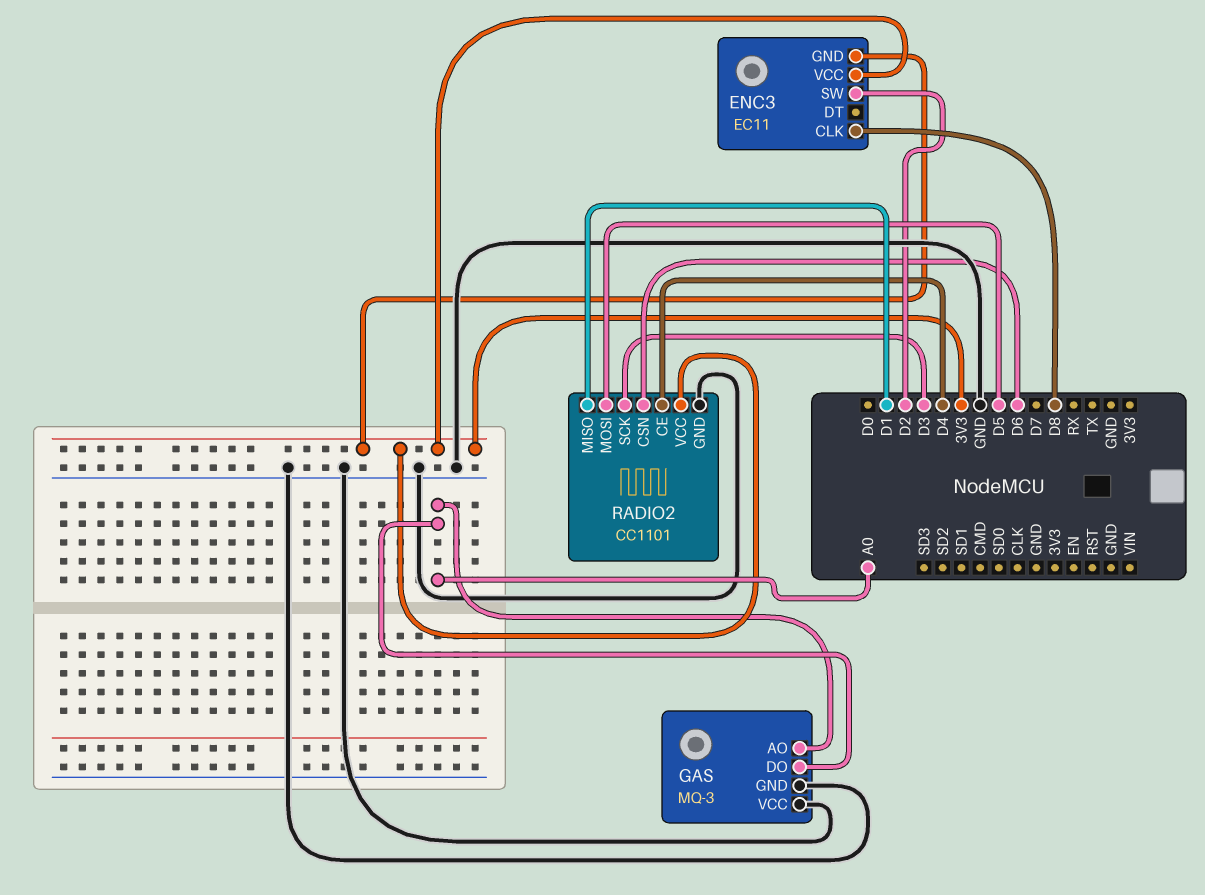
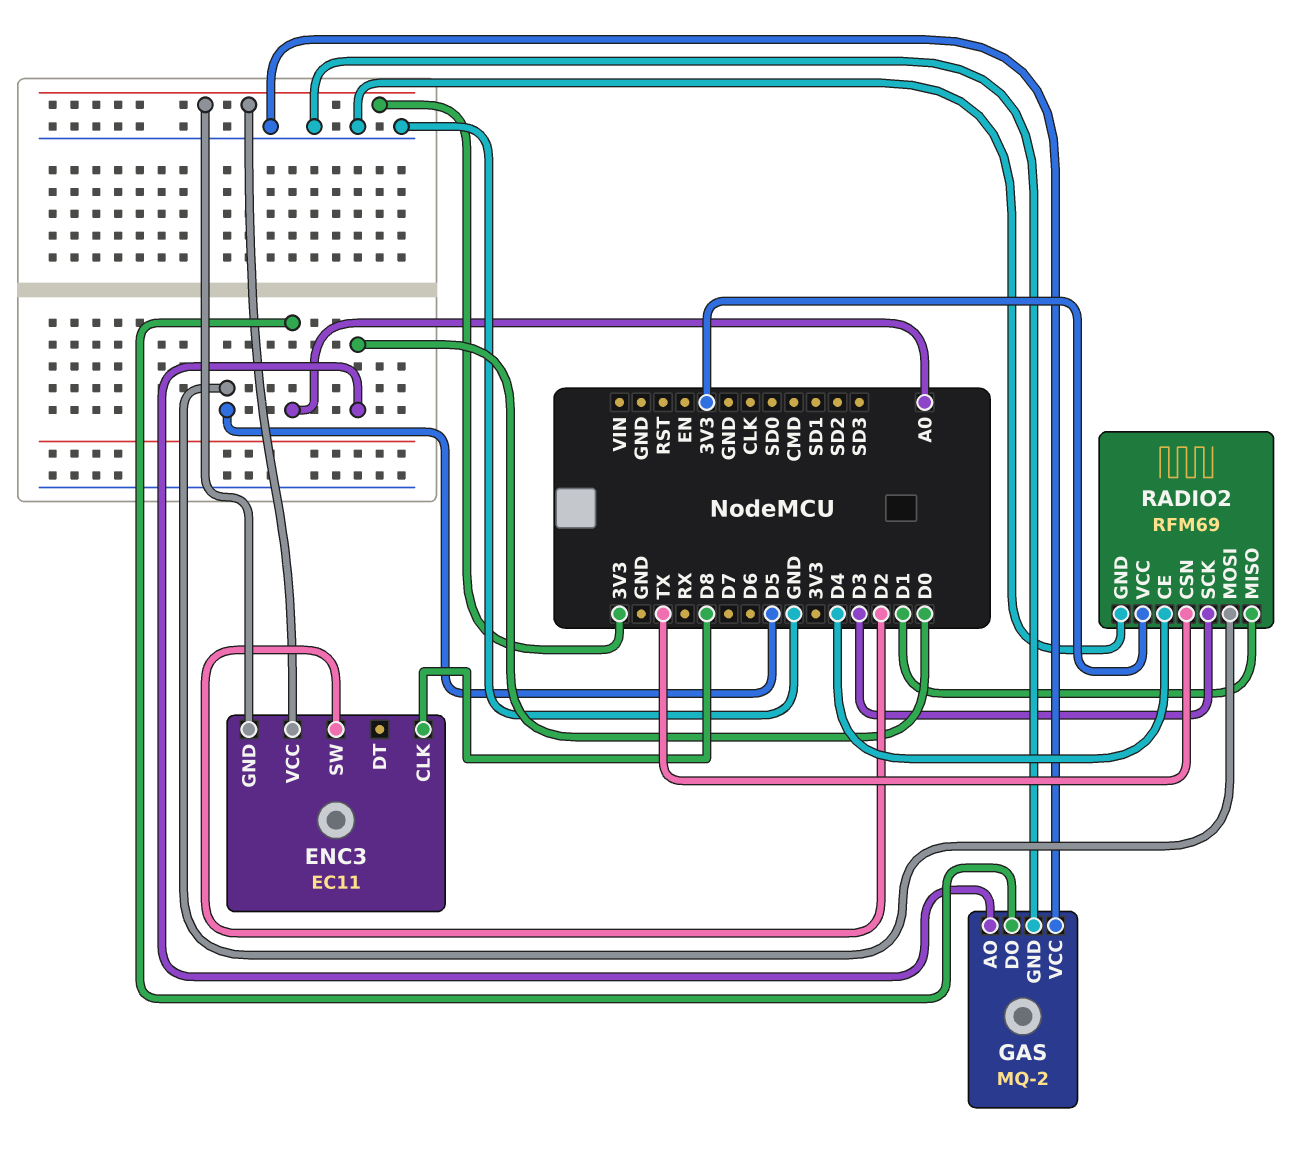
GAS: MQ-3 -> MQ-2
GAS pin AO: A0 -> D0
RADIO2: CC1101 -> RFM69
RADIO2 pin CSN: D6 -> TX

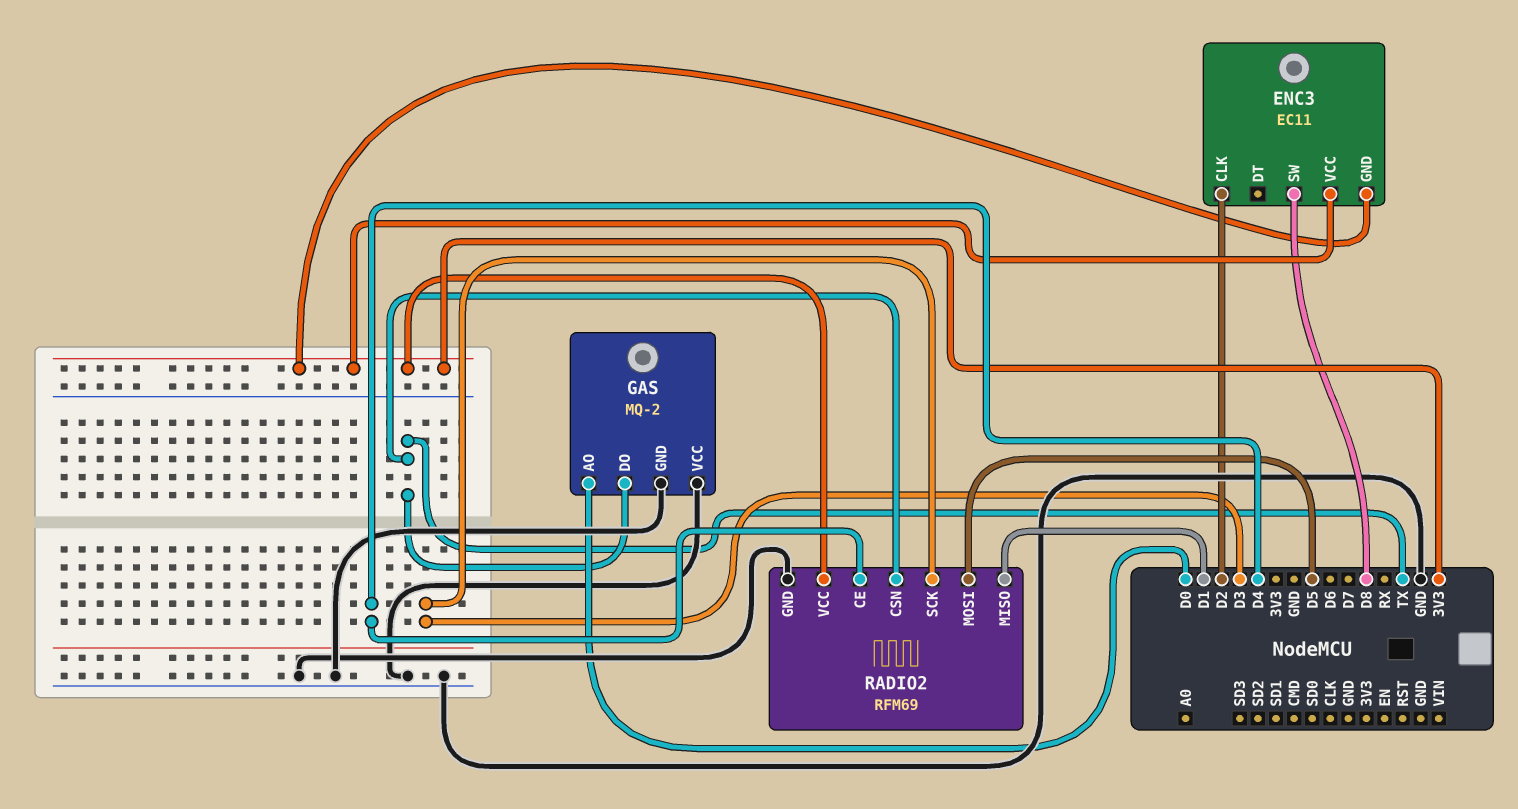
ENC3 pin CLK: D8 -> D2
ENC3 pin SW: D2 -> D8
GAS pin DO: A0 -> TX

